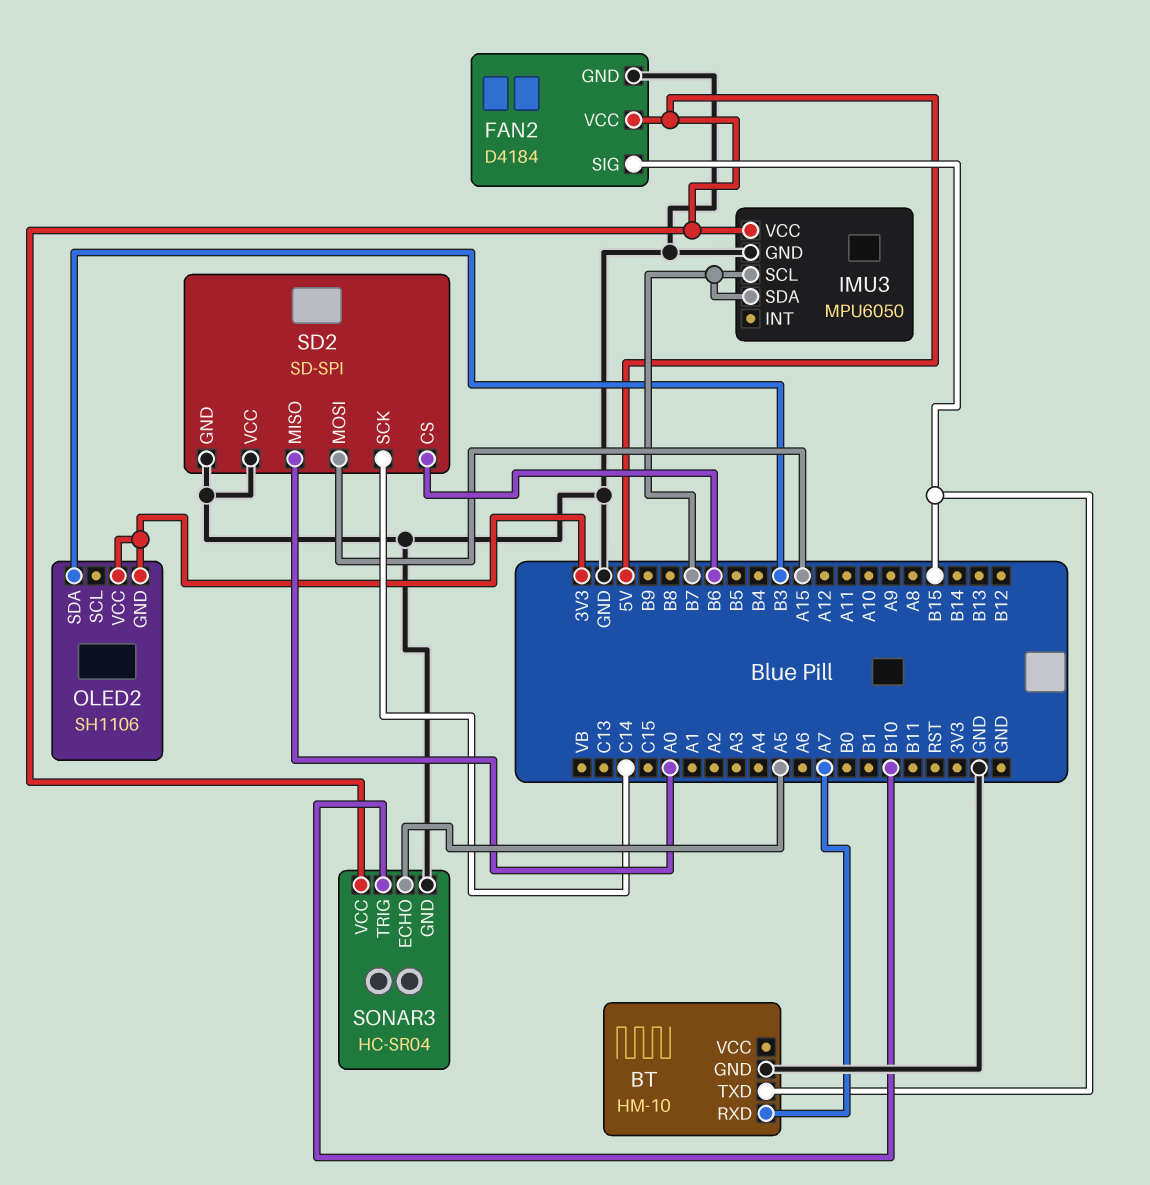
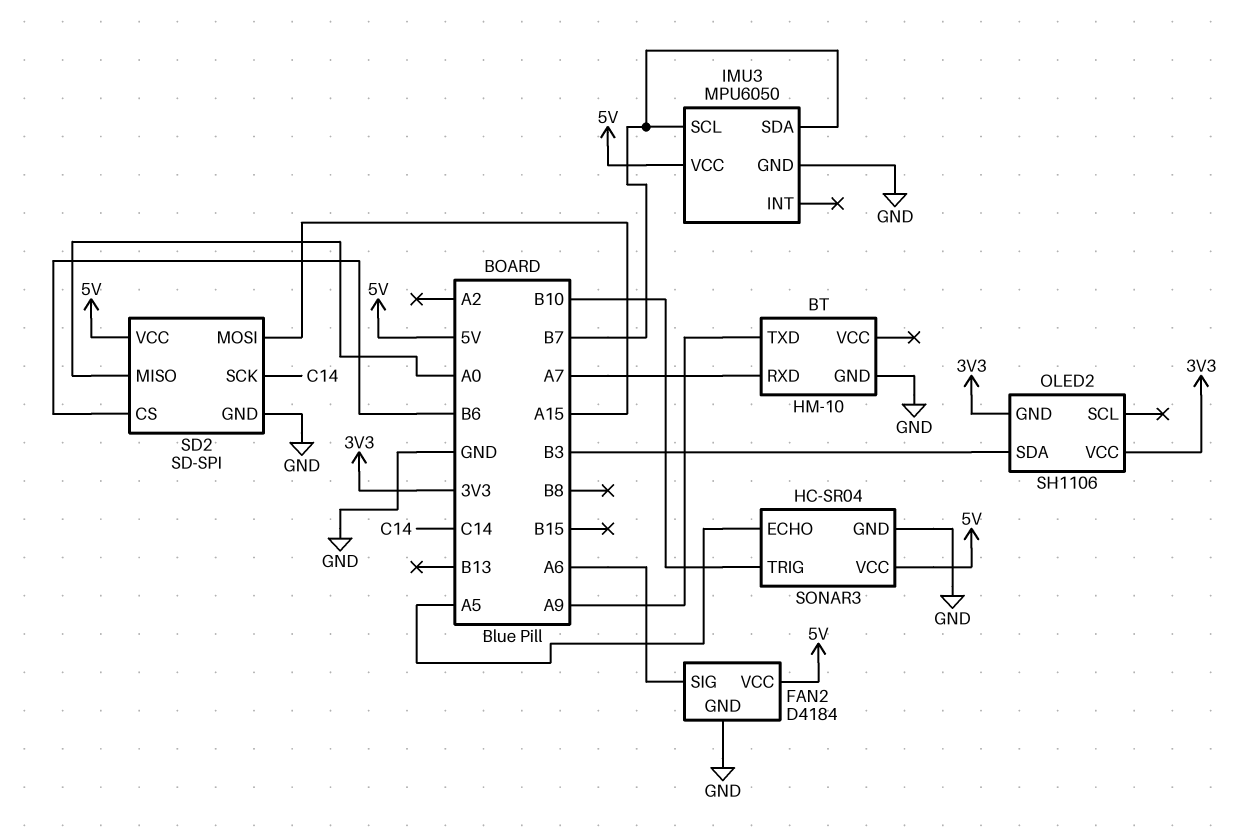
BT pin TXD: B15 -> A9
FAN2 pin SIG: B15 -> A6
SD2 pin VCC: GND -> 5V

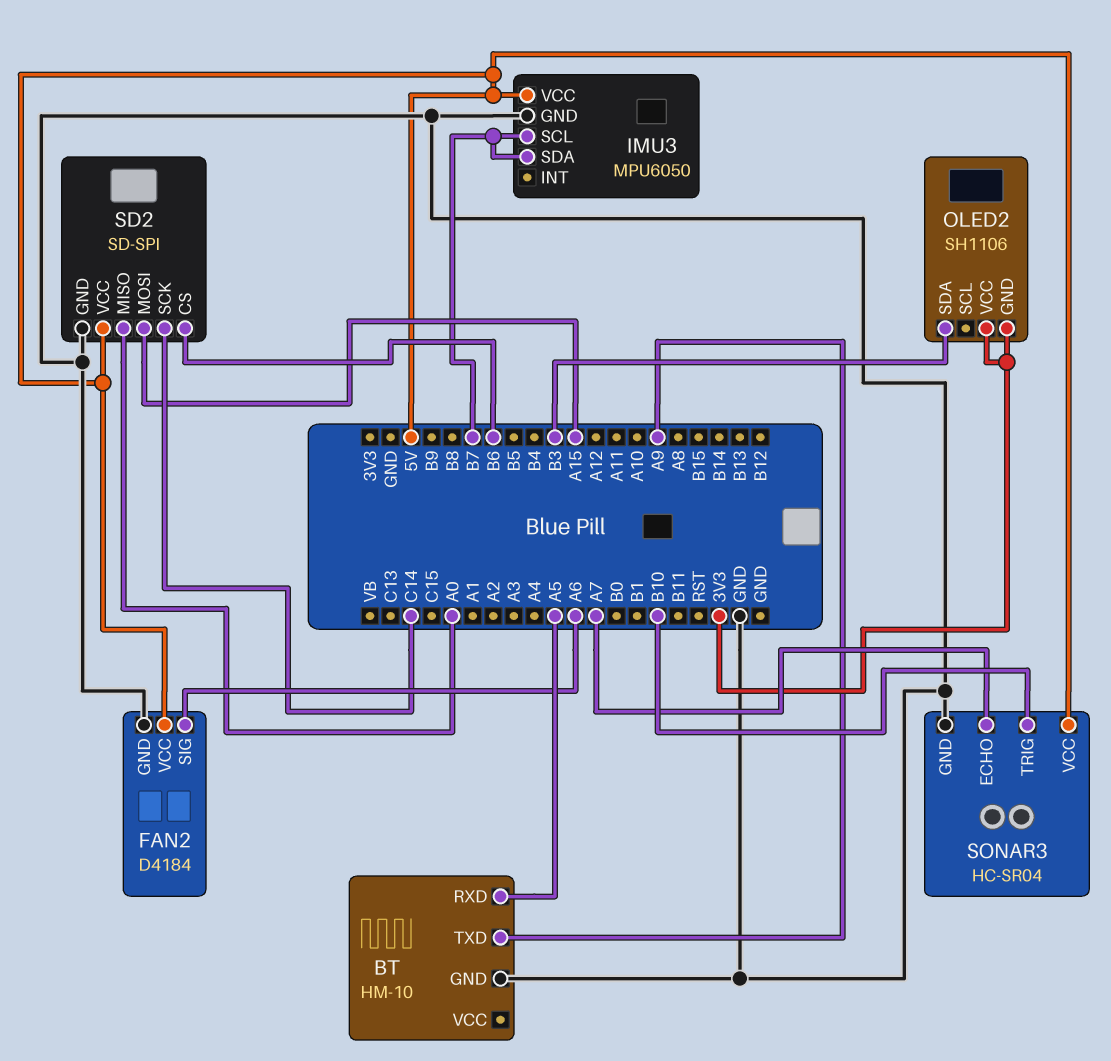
BT pin RXD: A7 -> A5
SONAR3 pin ECHO: A5 -> A7

